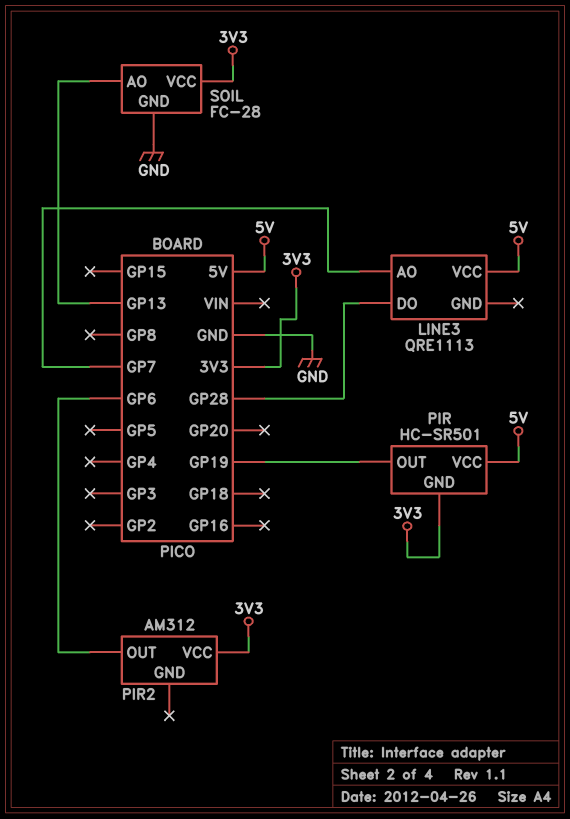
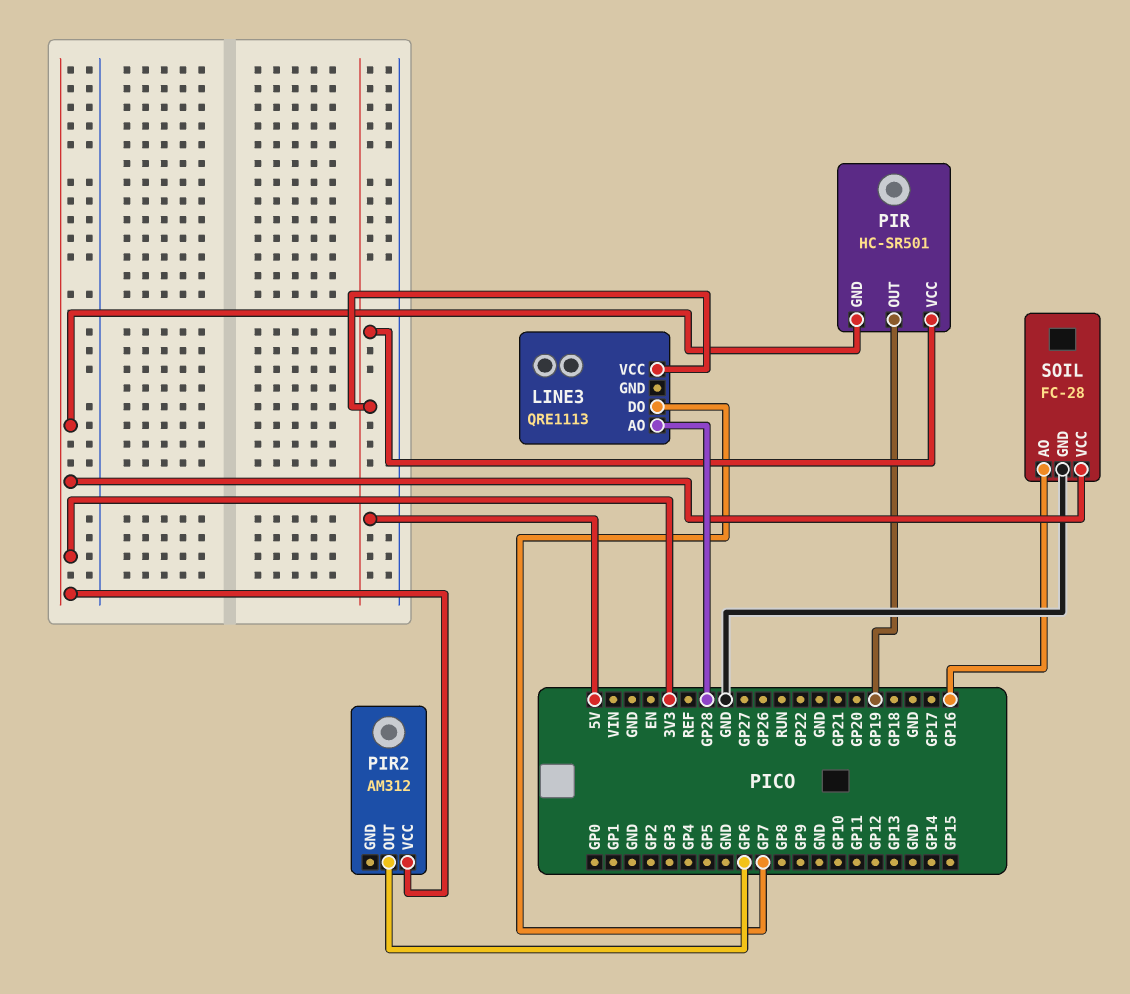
LINE3 pin AO: GP7 -> GP28
LINE3 pin DO: GP28 -> GP7
SOIL pin AO: GP13 -> GP16

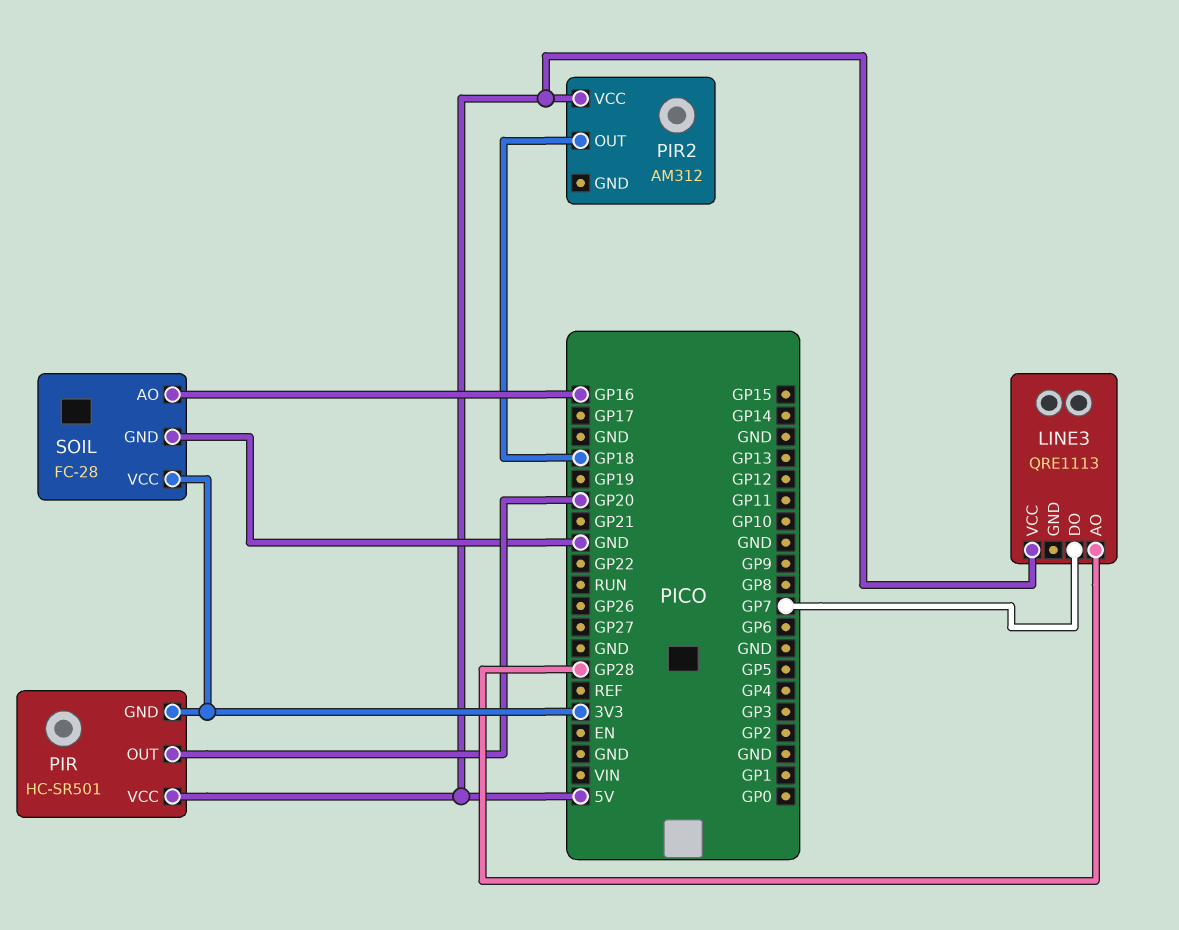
PIR pin OUT: GP19 -> GP20
PIR2 pin OUT: GP6 -> GP18
PIR2 pin VCC: 3V3 -> 5V

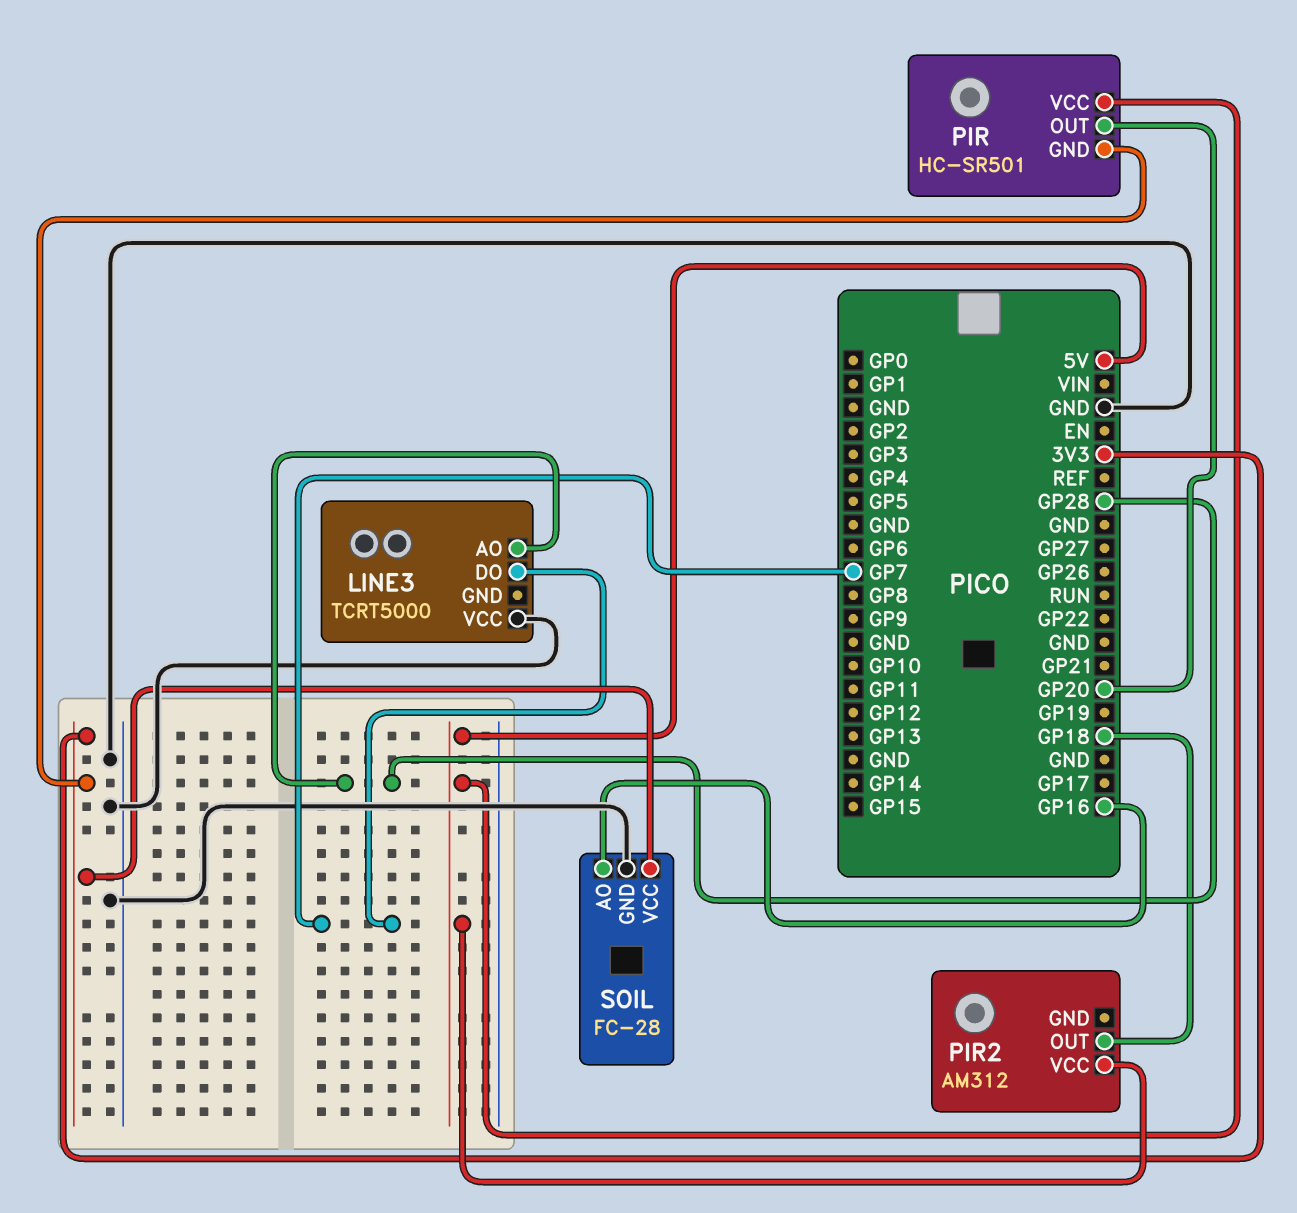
LINE3: QRE1113 -> TCRT5000
LINE3 pin VCC: 5V -> GND

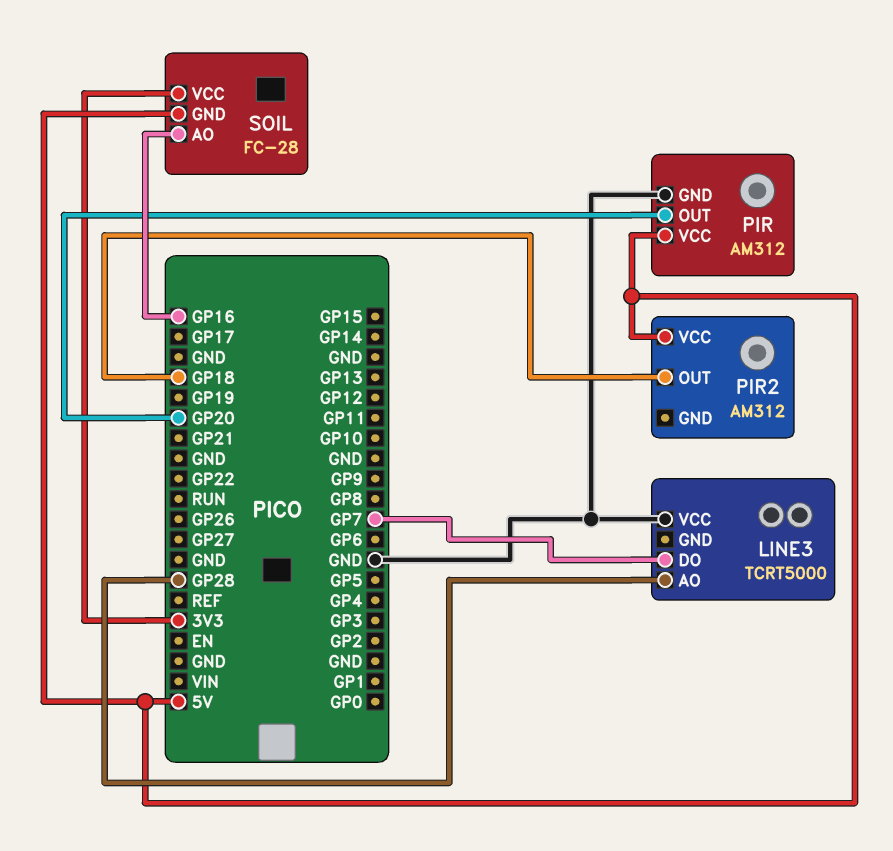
PIR: HC-SR501 -> AM312
PIR pin GND: 3V3 -> GND
SOIL pin GND: GND -> 5V

